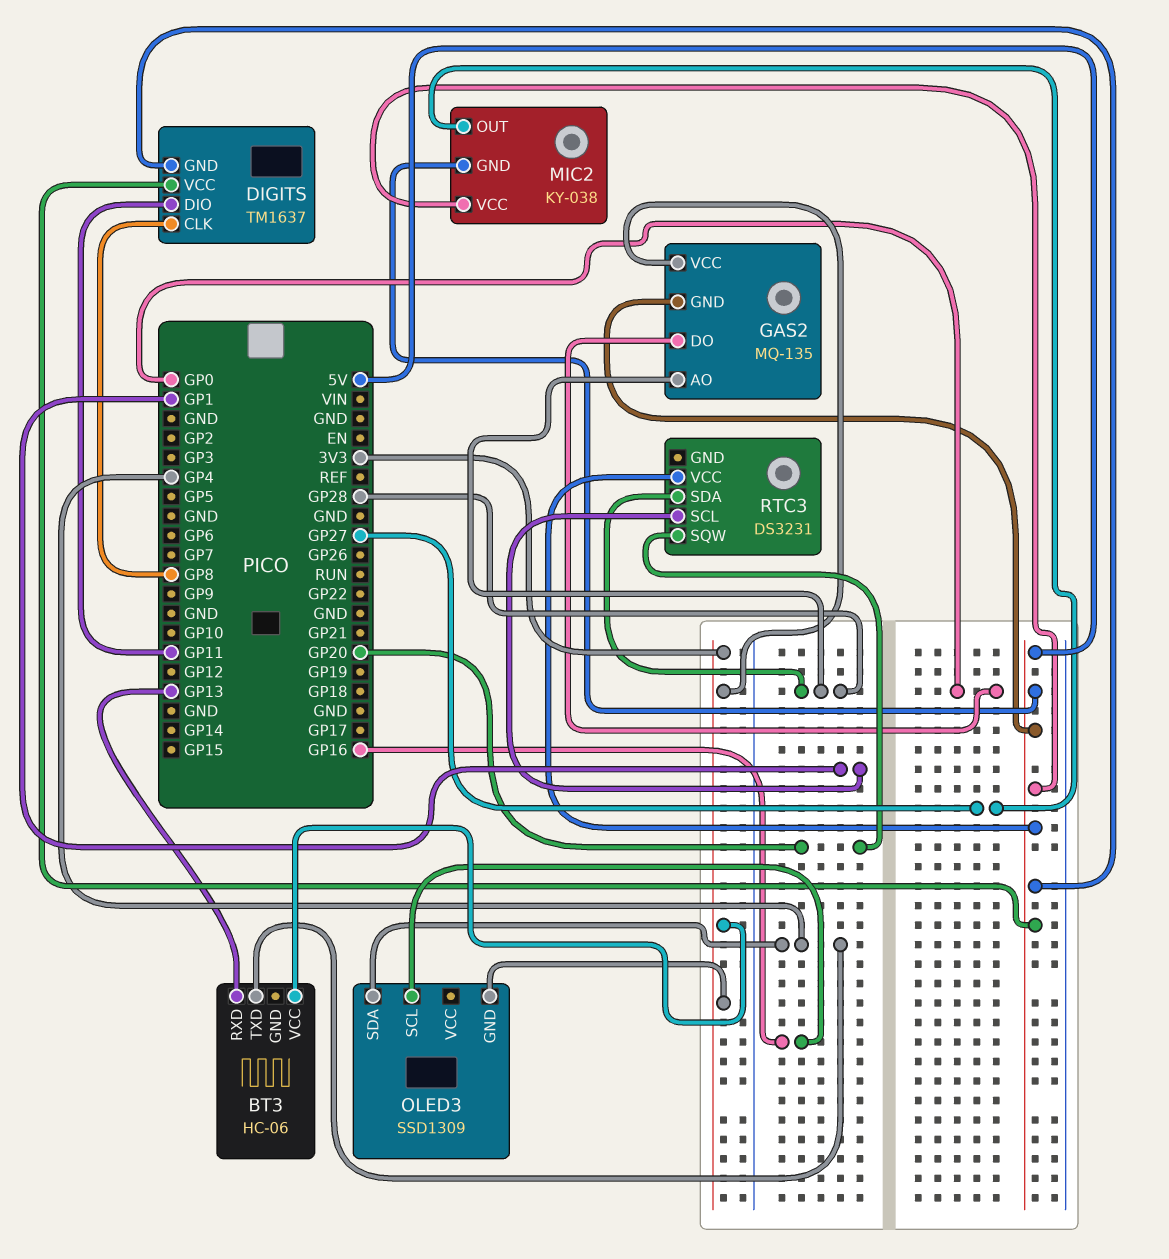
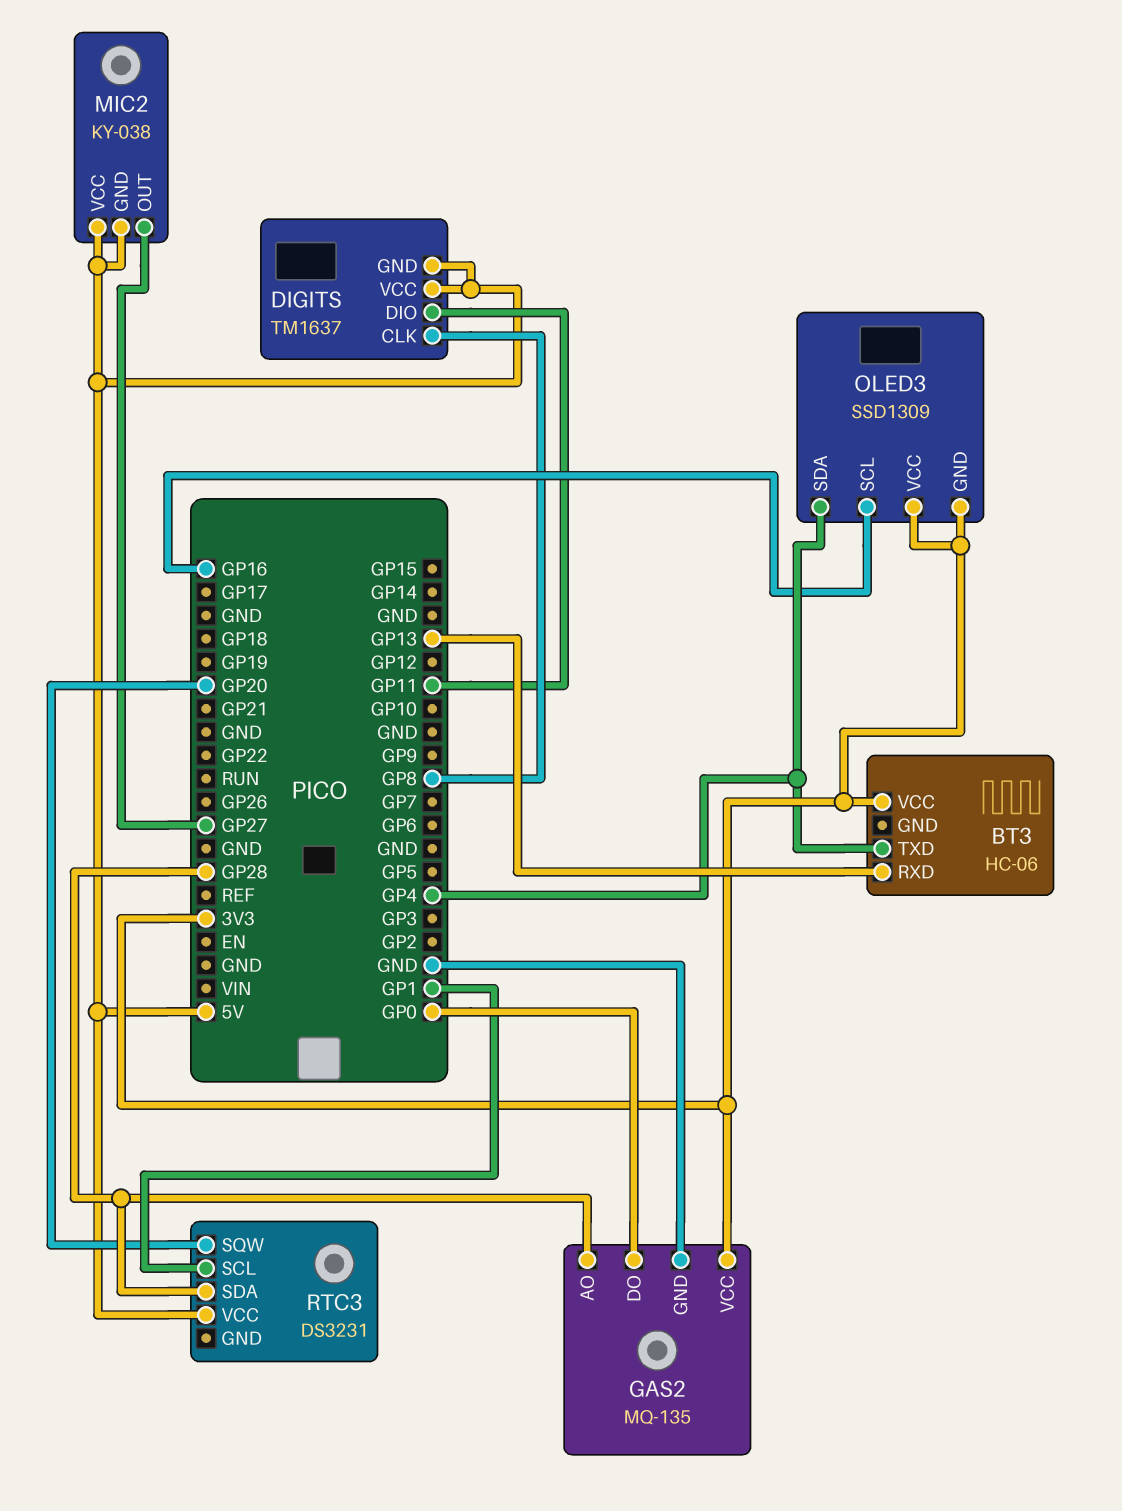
GAS2 pin GND: 5V -> GND
OLED3 pin VCC: none -> 3V3

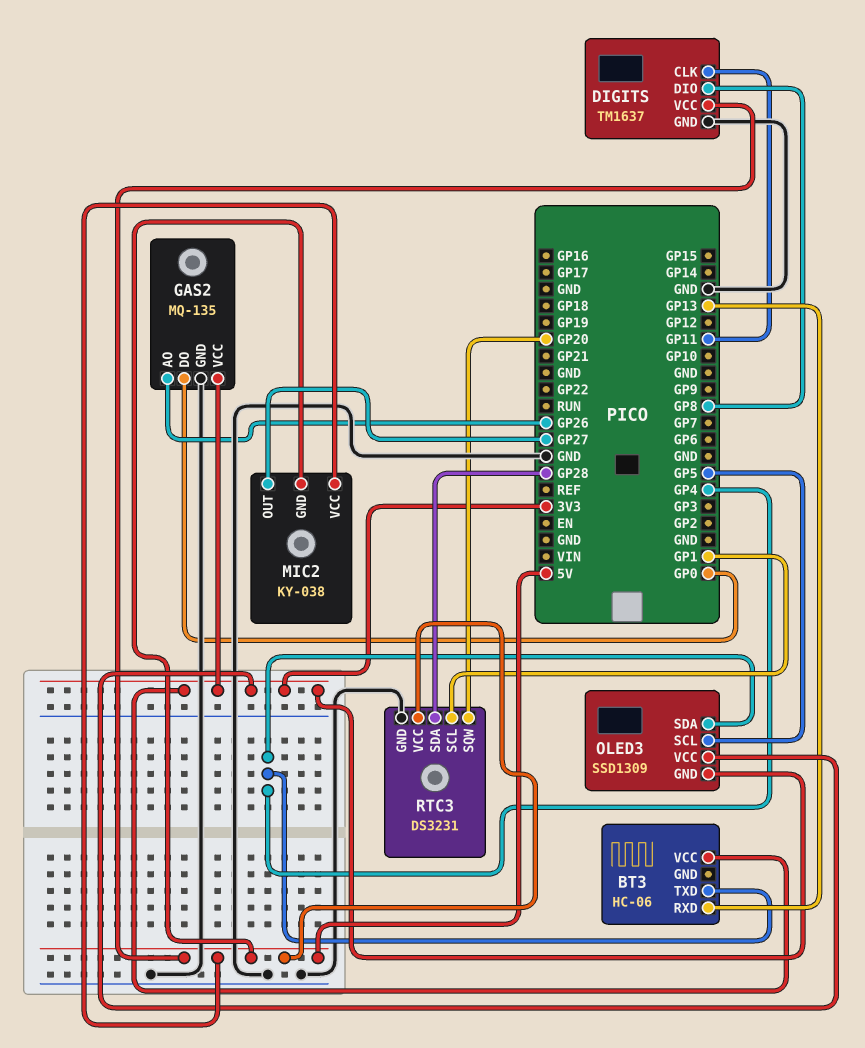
DIGITS pin CLK: GP8 -> GP11
DIGITS pin DIO: GP11 -> GP8
DIGITS pin GND: 5V -> GND
GAS2 pin AO: GP28 -> GP26
OLED3 pin SCL: GP16 -> GP5
RTC3 pin GND: none -> GND

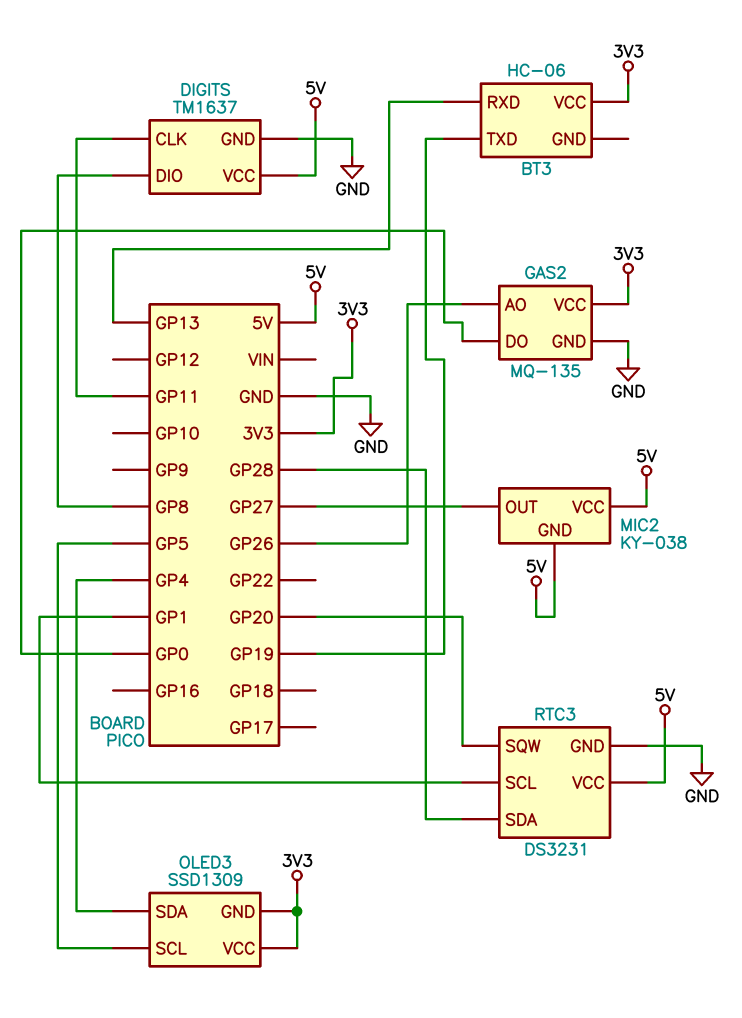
BT3 pin TXD: GP4 -> GP19

